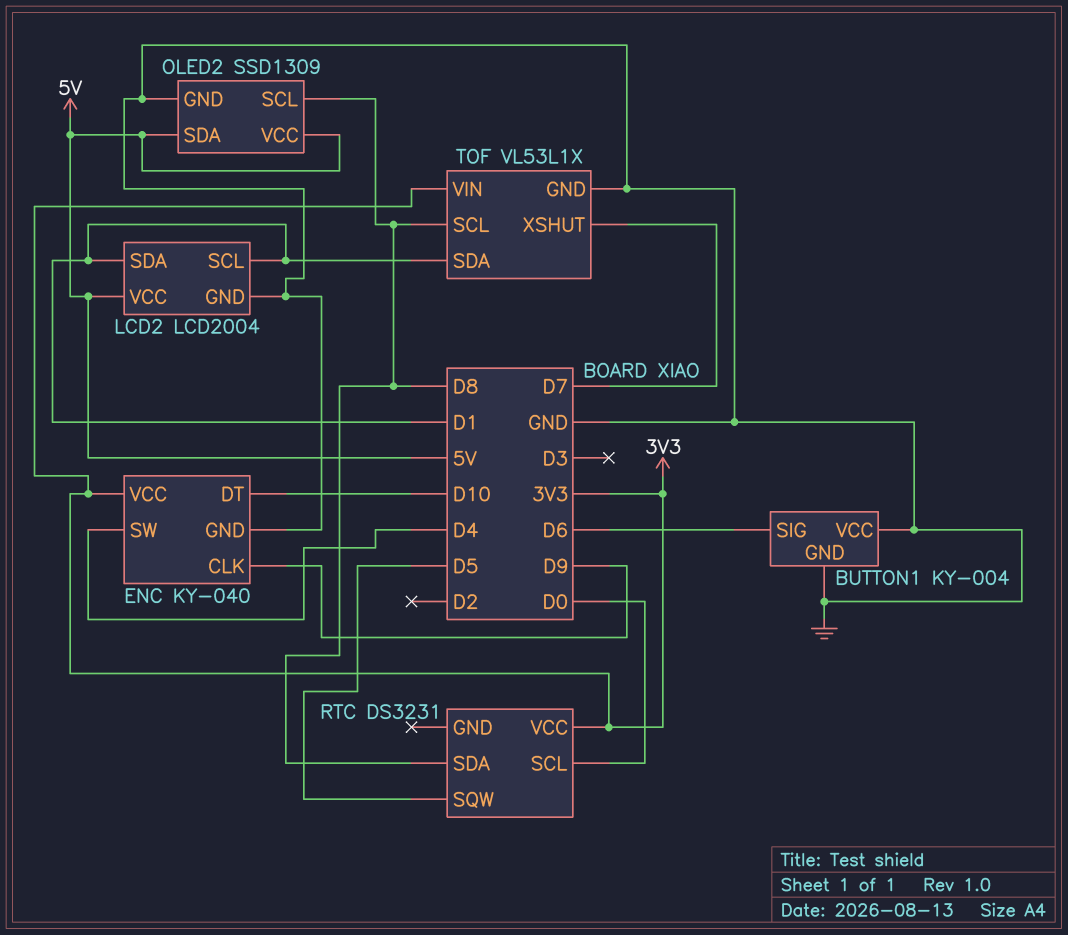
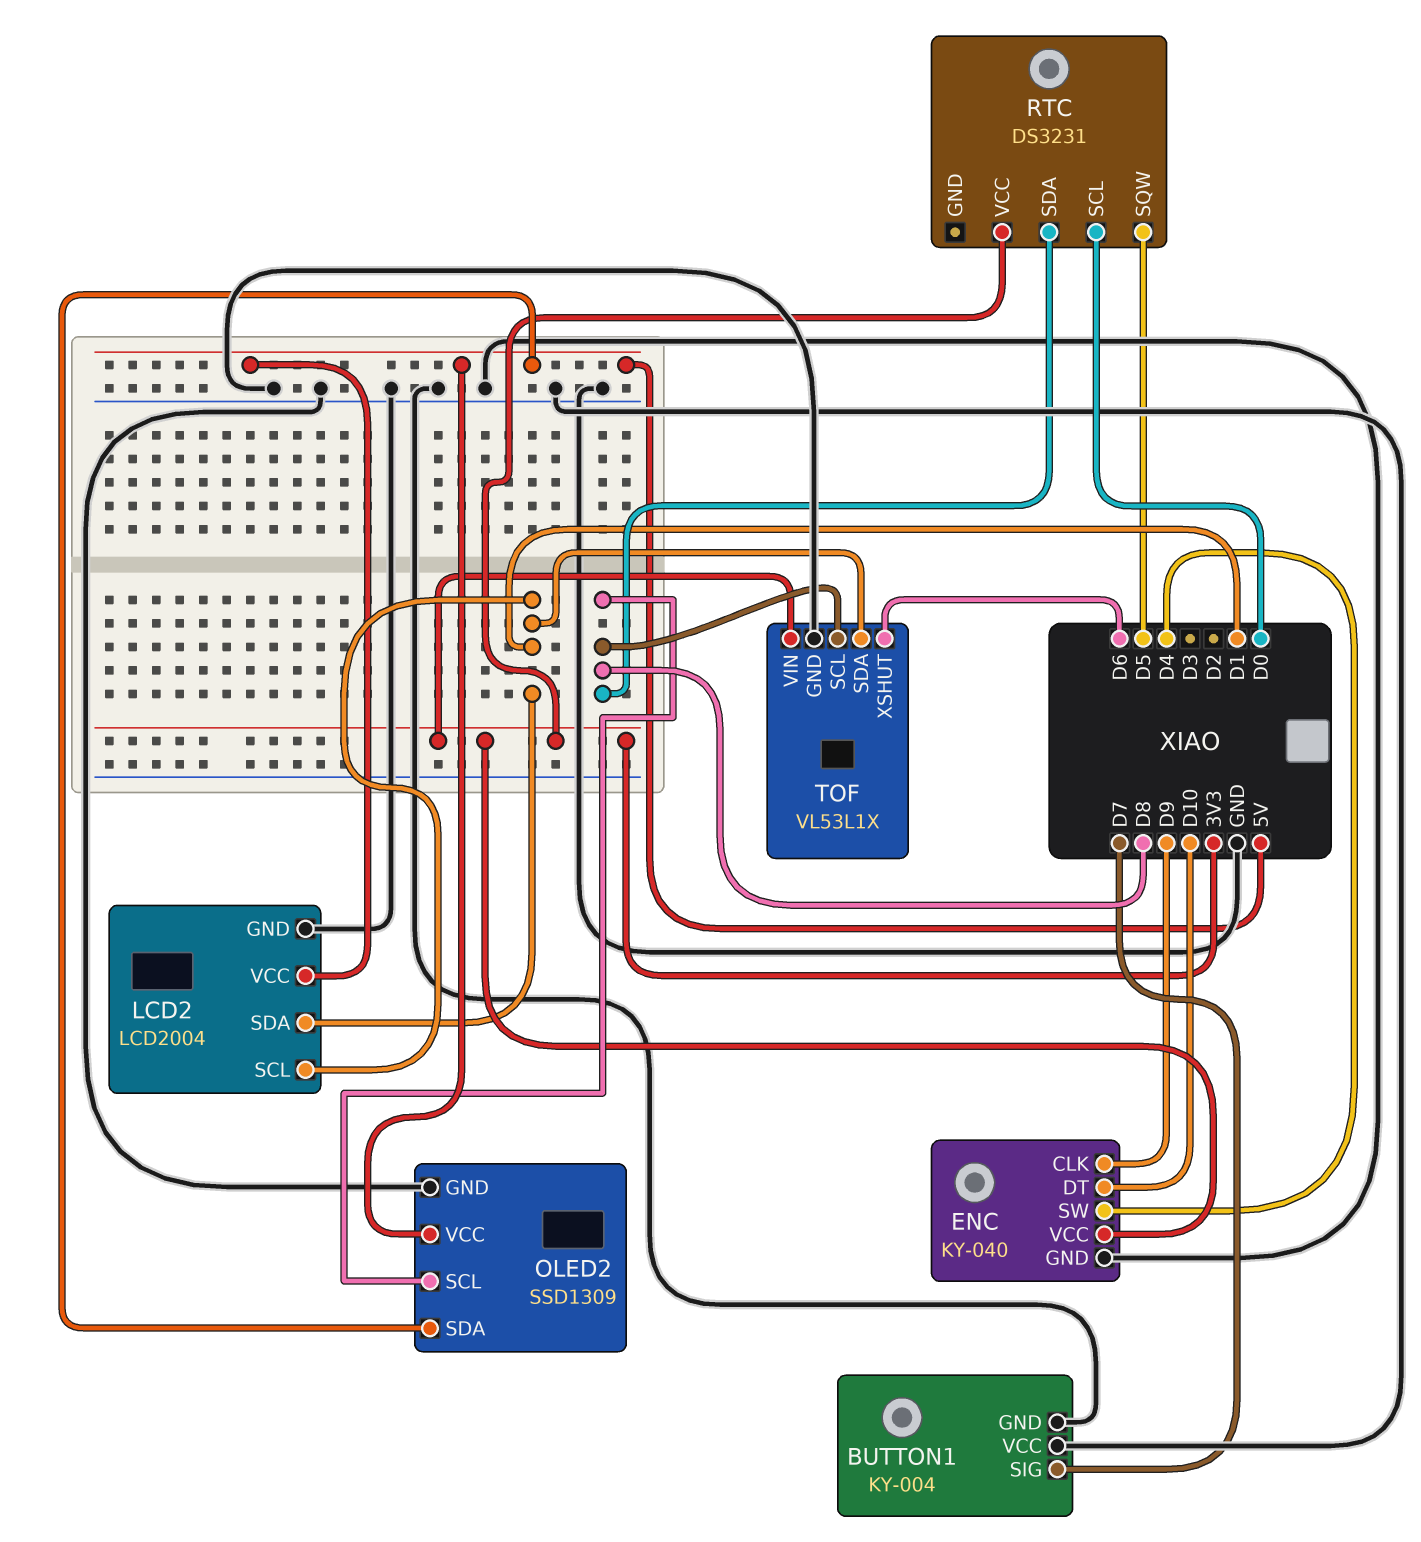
BUTTON1 pin SIG: D6 -> D7
TOF pin XSHUT: D7 -> D6

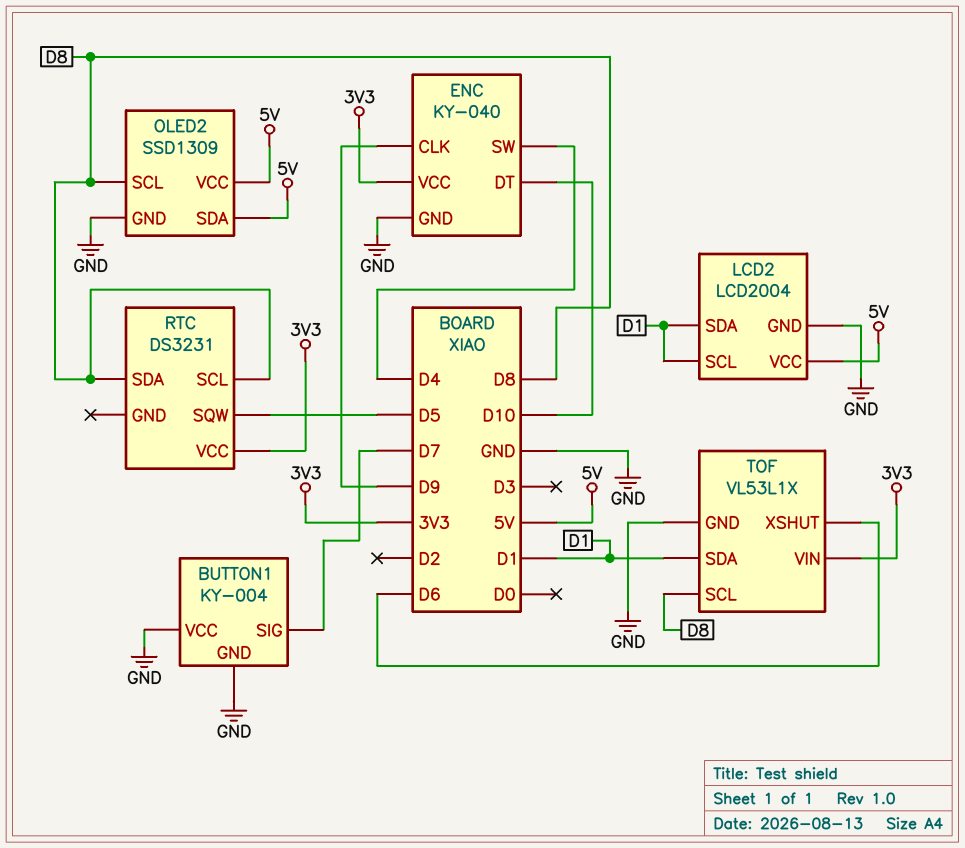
RTC pin SCL: D0 -> D8

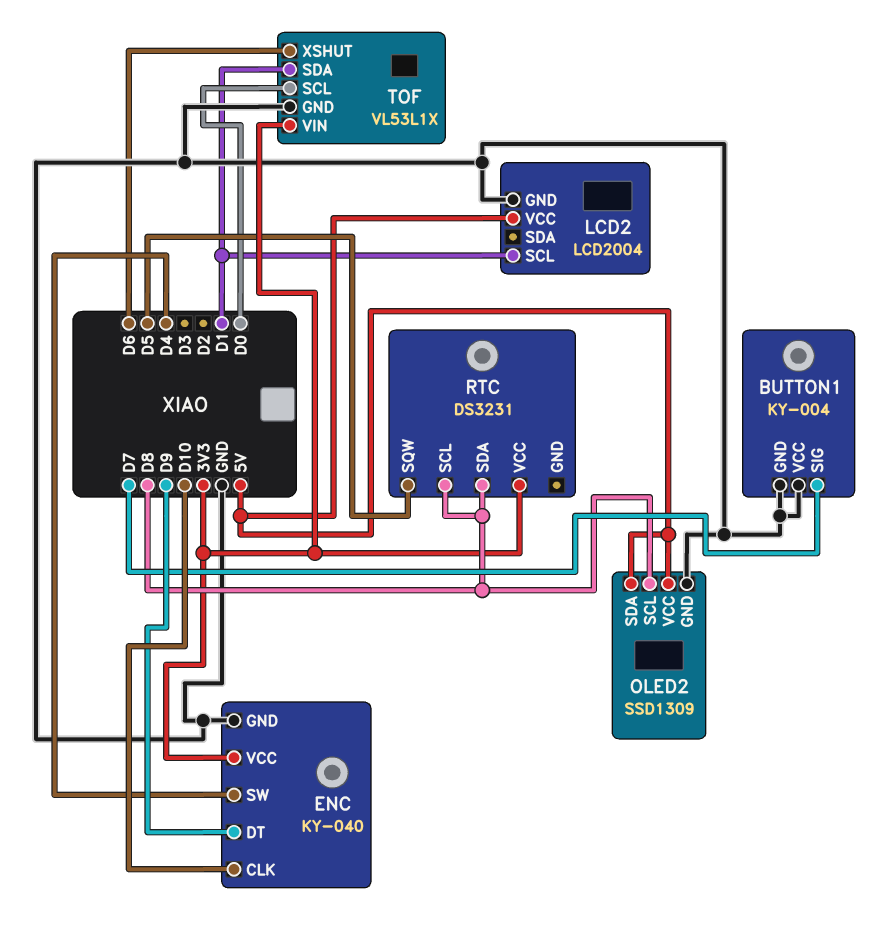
ENC pin CLK: D9 -> D10
ENC pin DT: D10 -> D9
LCD2 pin SDA: D1 -> none
TOF pin SCL: D8 -> D0

